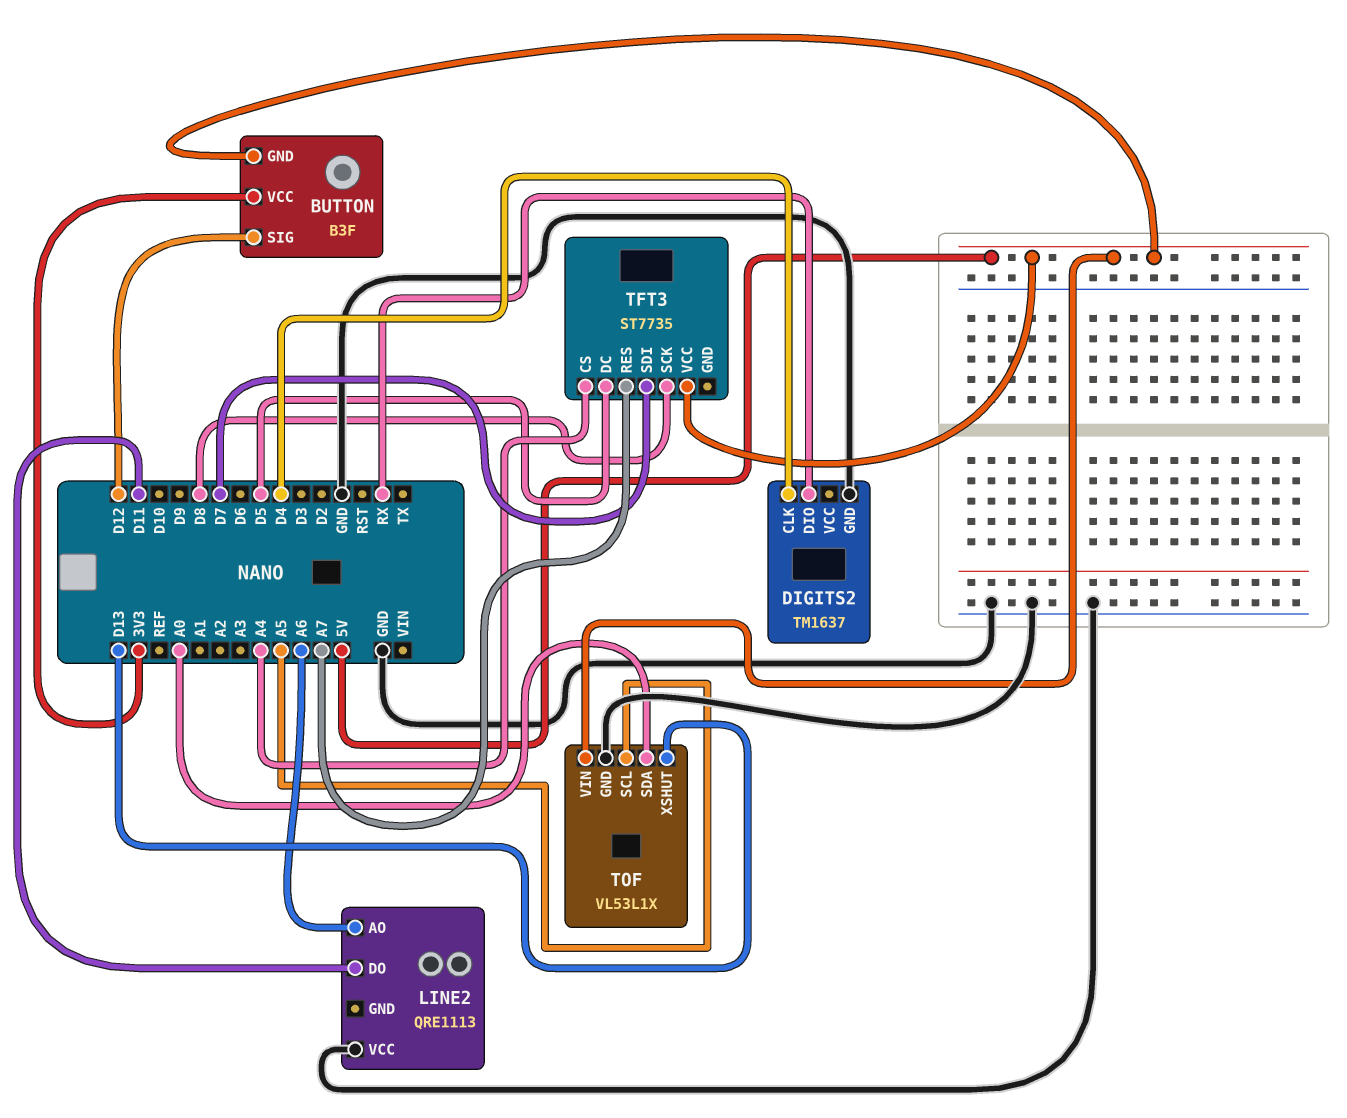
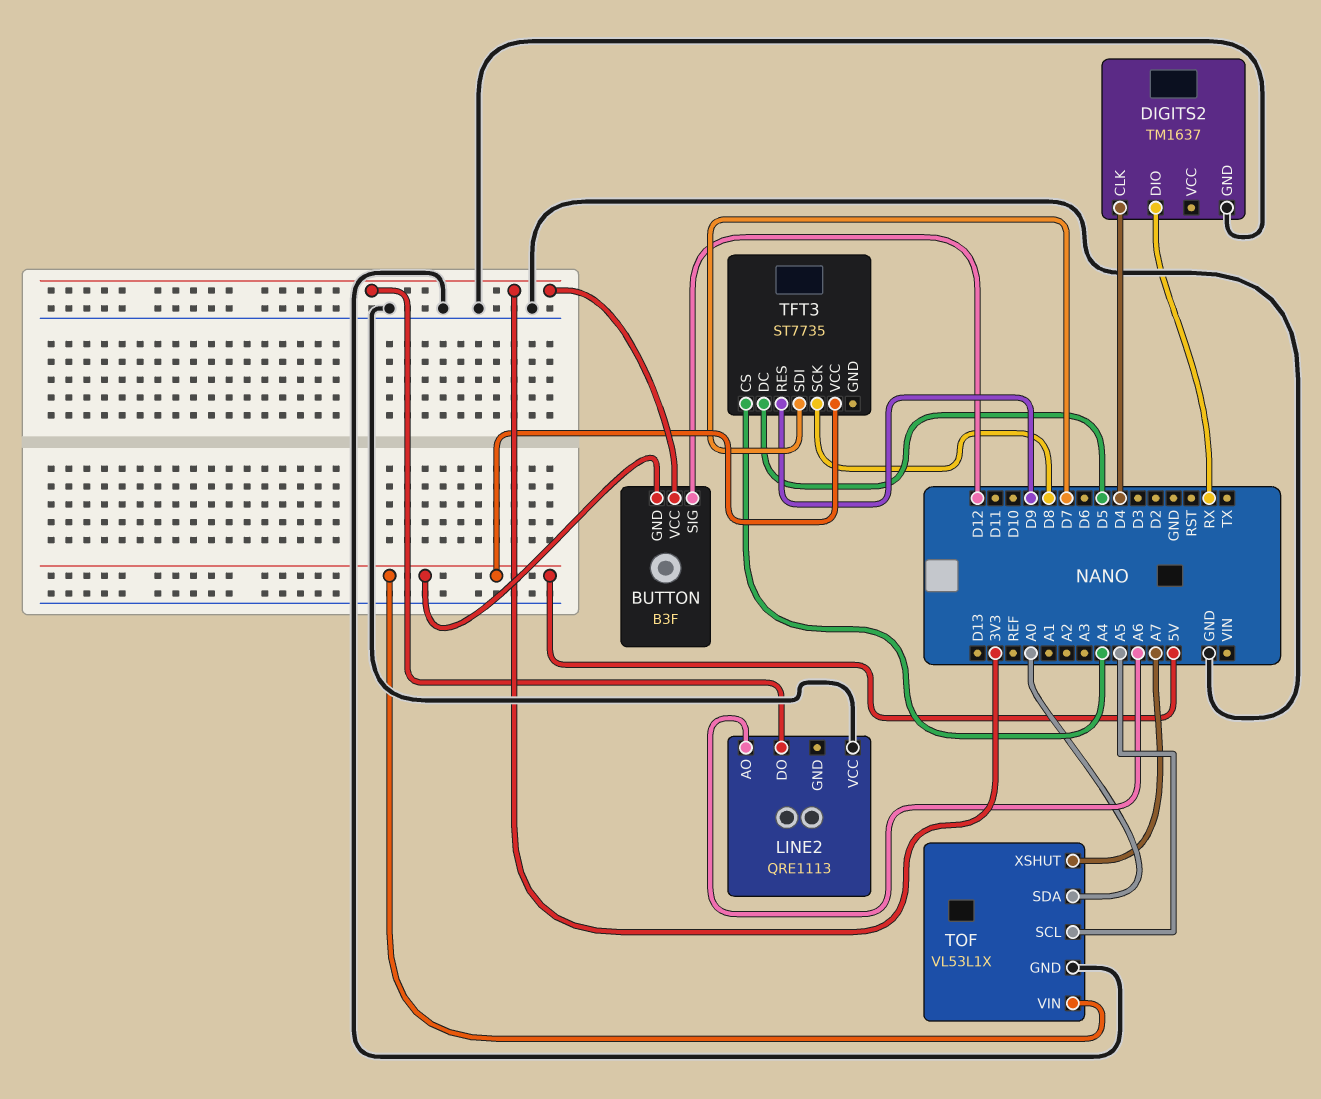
LINE2 pin DO: D11 -> 3V3
TFT3 pin RES: A7 -> D9
TOF pin XSHUT: D13 -> A7

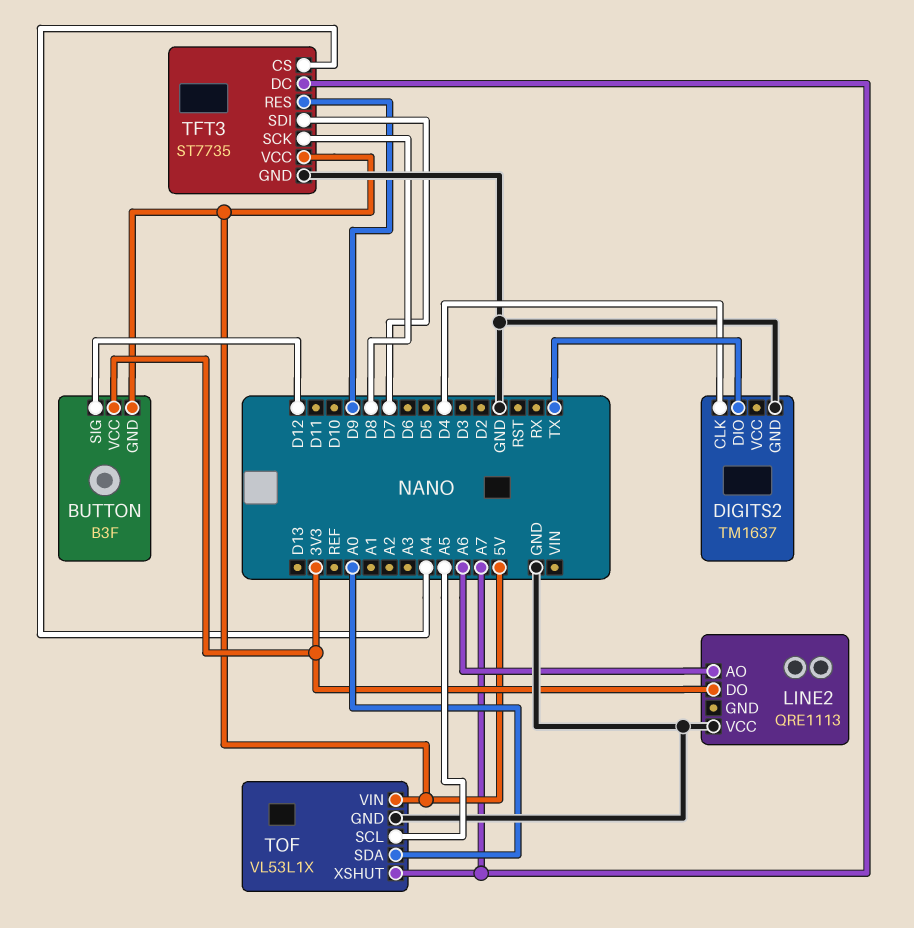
DIGITS2 pin DIO: RX -> TX
TFT3 pin DC: D5 -> A7
TFT3 pin GND: none -> GND

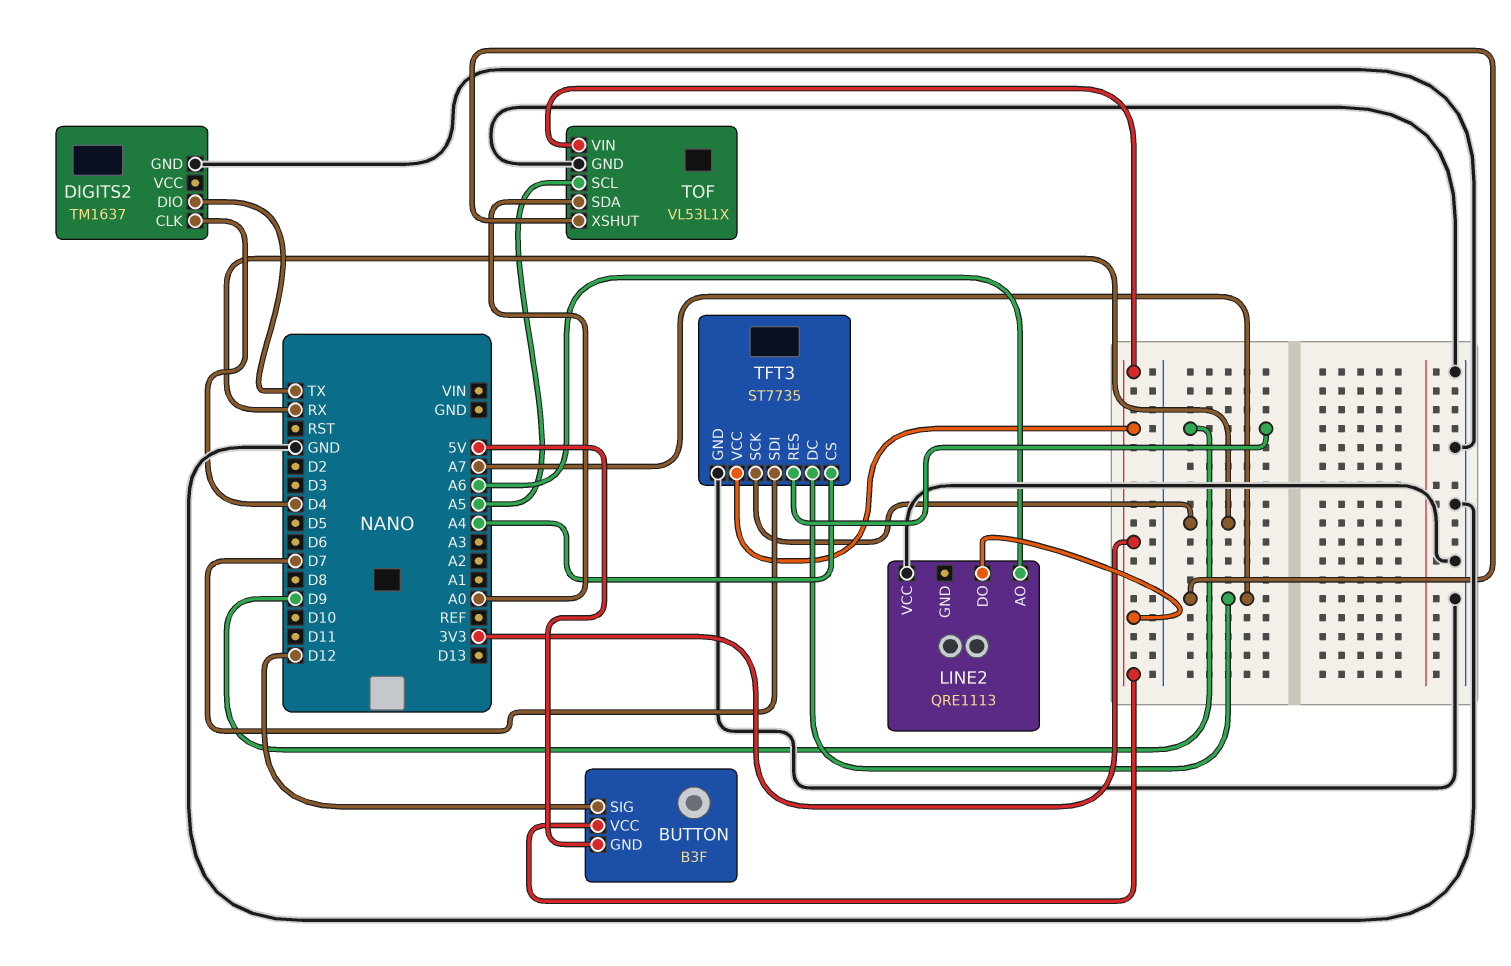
TFT3 pin SCK: D8 -> RX
TFT3 pin VCC: 5V -> 3V3
TOF pin VIN: 5V -> 3V3

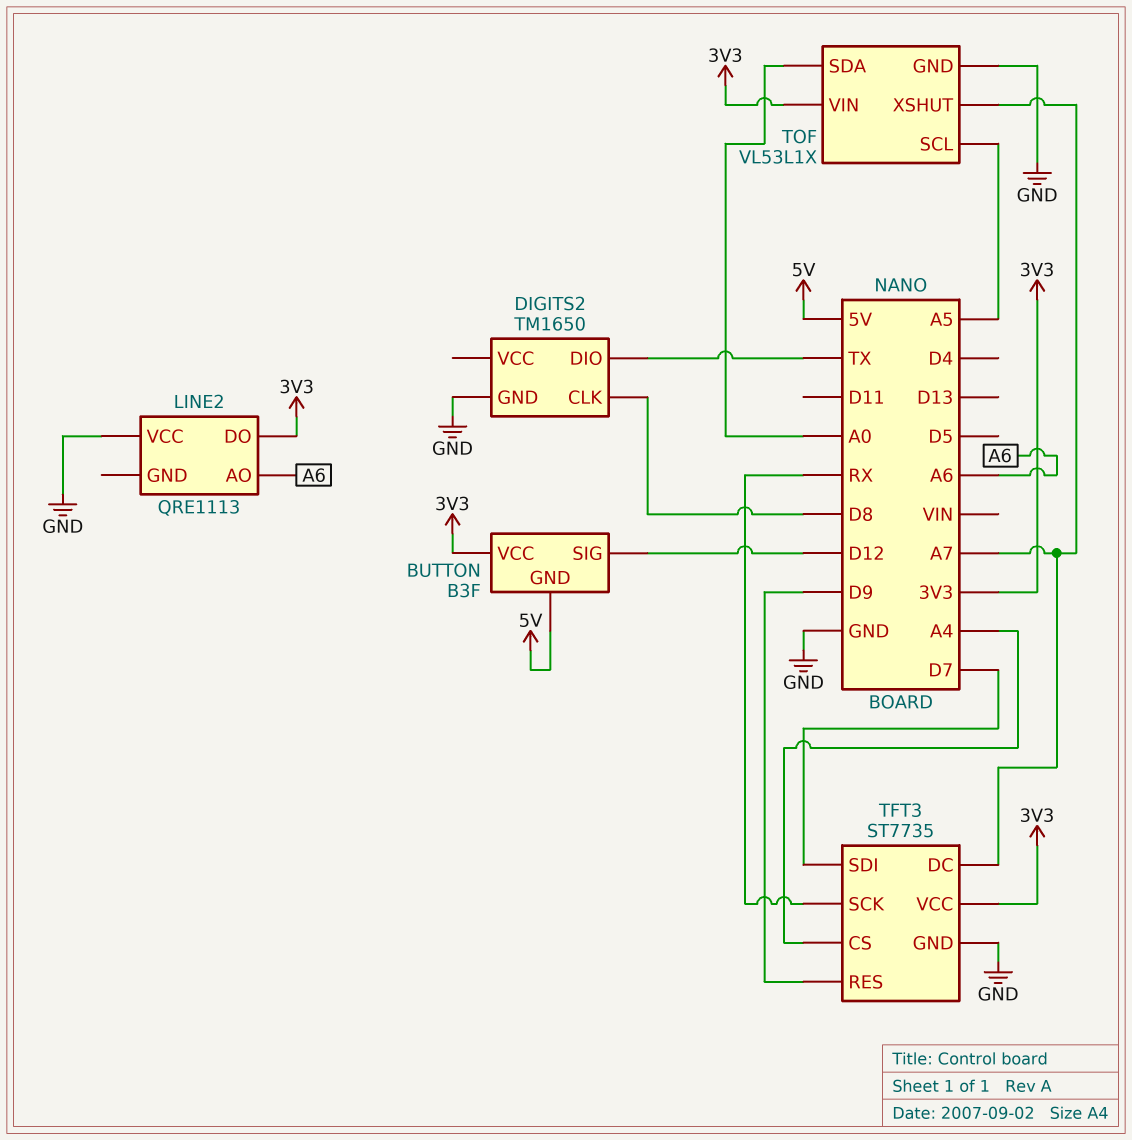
DIGITS2: TM1637 -> TM1650
DIGITS2 pin CLK: D4 -> D8

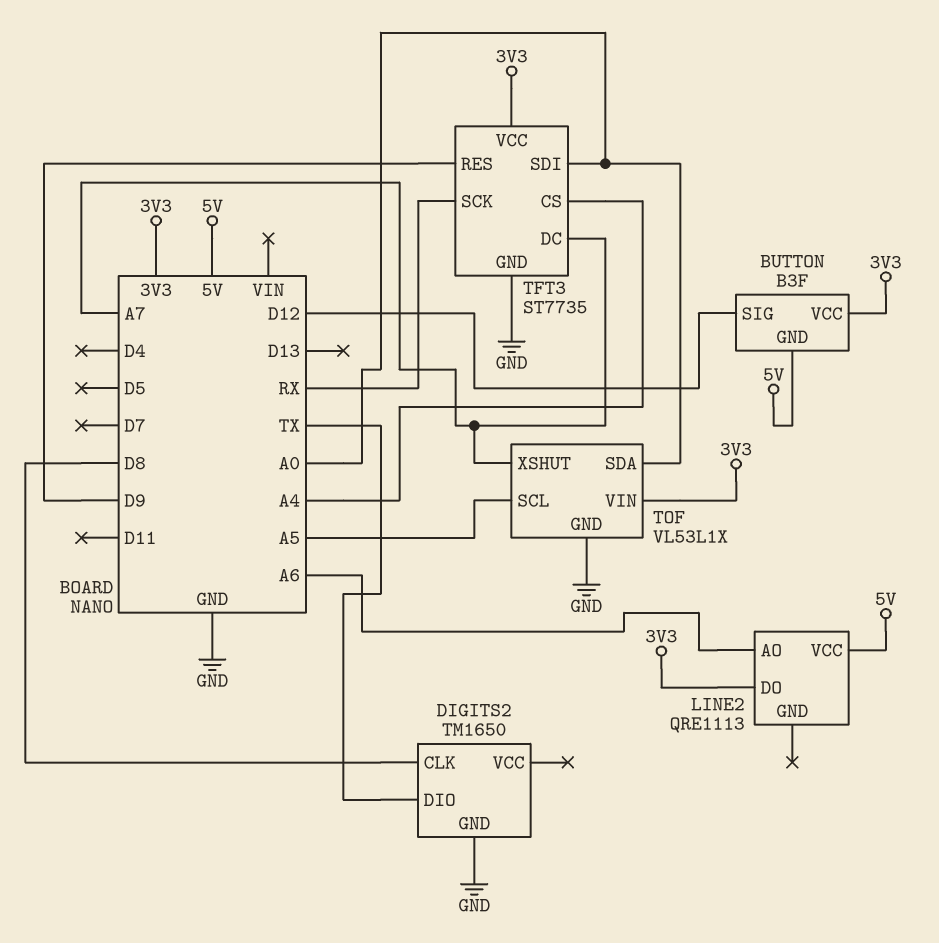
LINE2 pin VCC: GND -> 5V
TFT3 pin SDI: D7 -> A0

